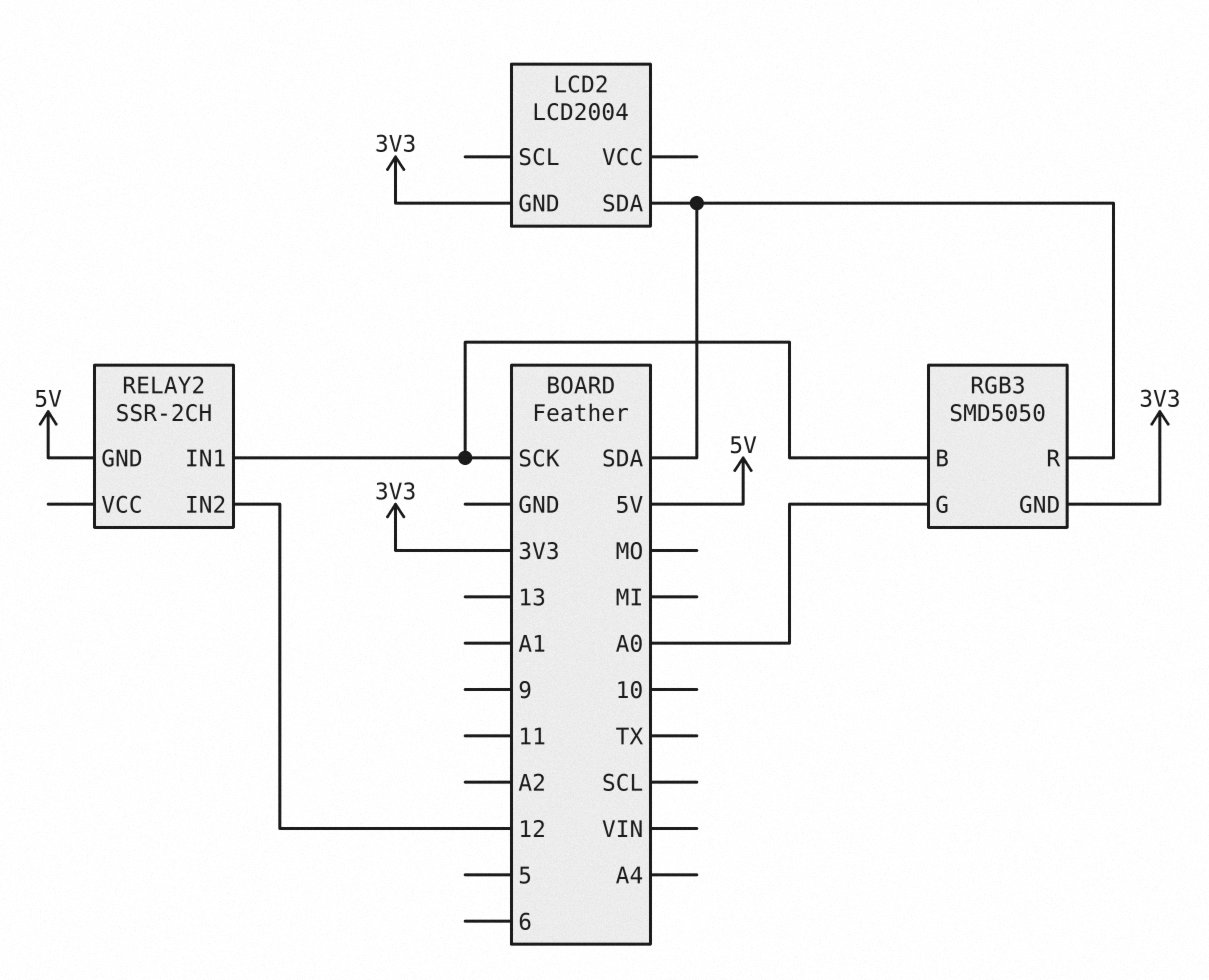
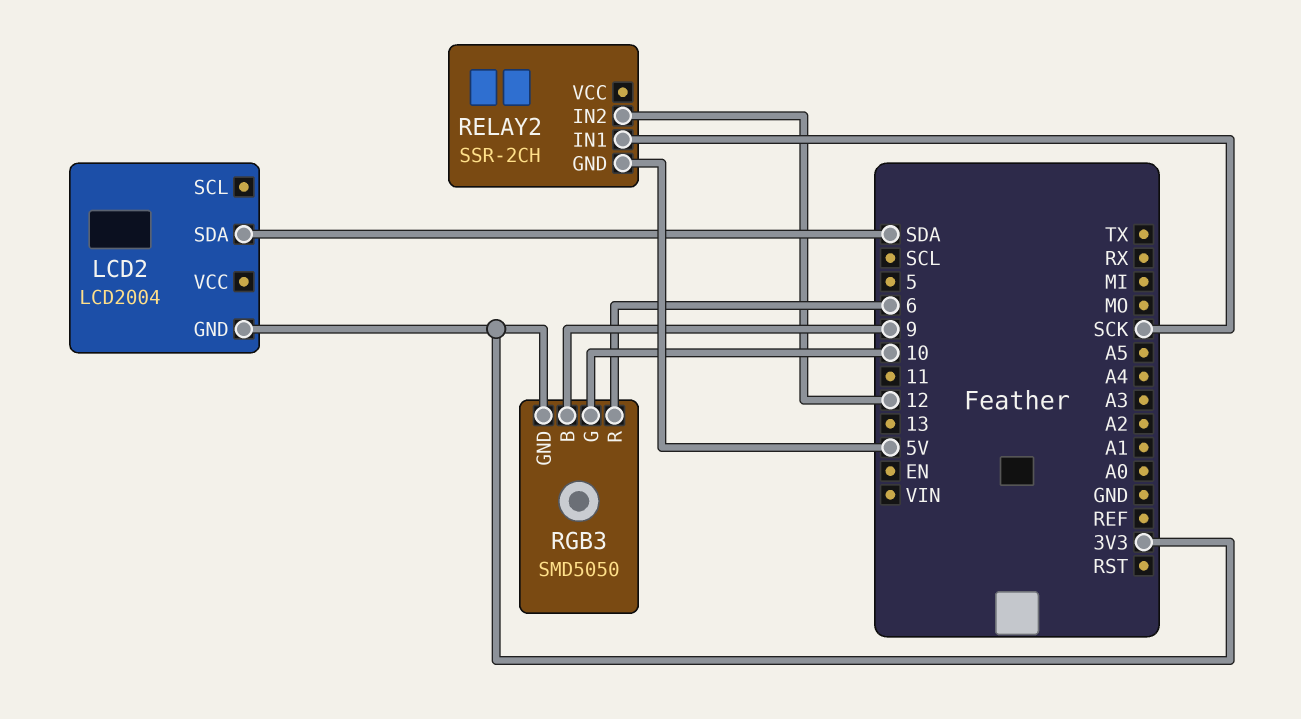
RGB3 pin B: SCK -> 9
RGB3 pin G: A0 -> 10
RGB3 pin R: SDA -> 6

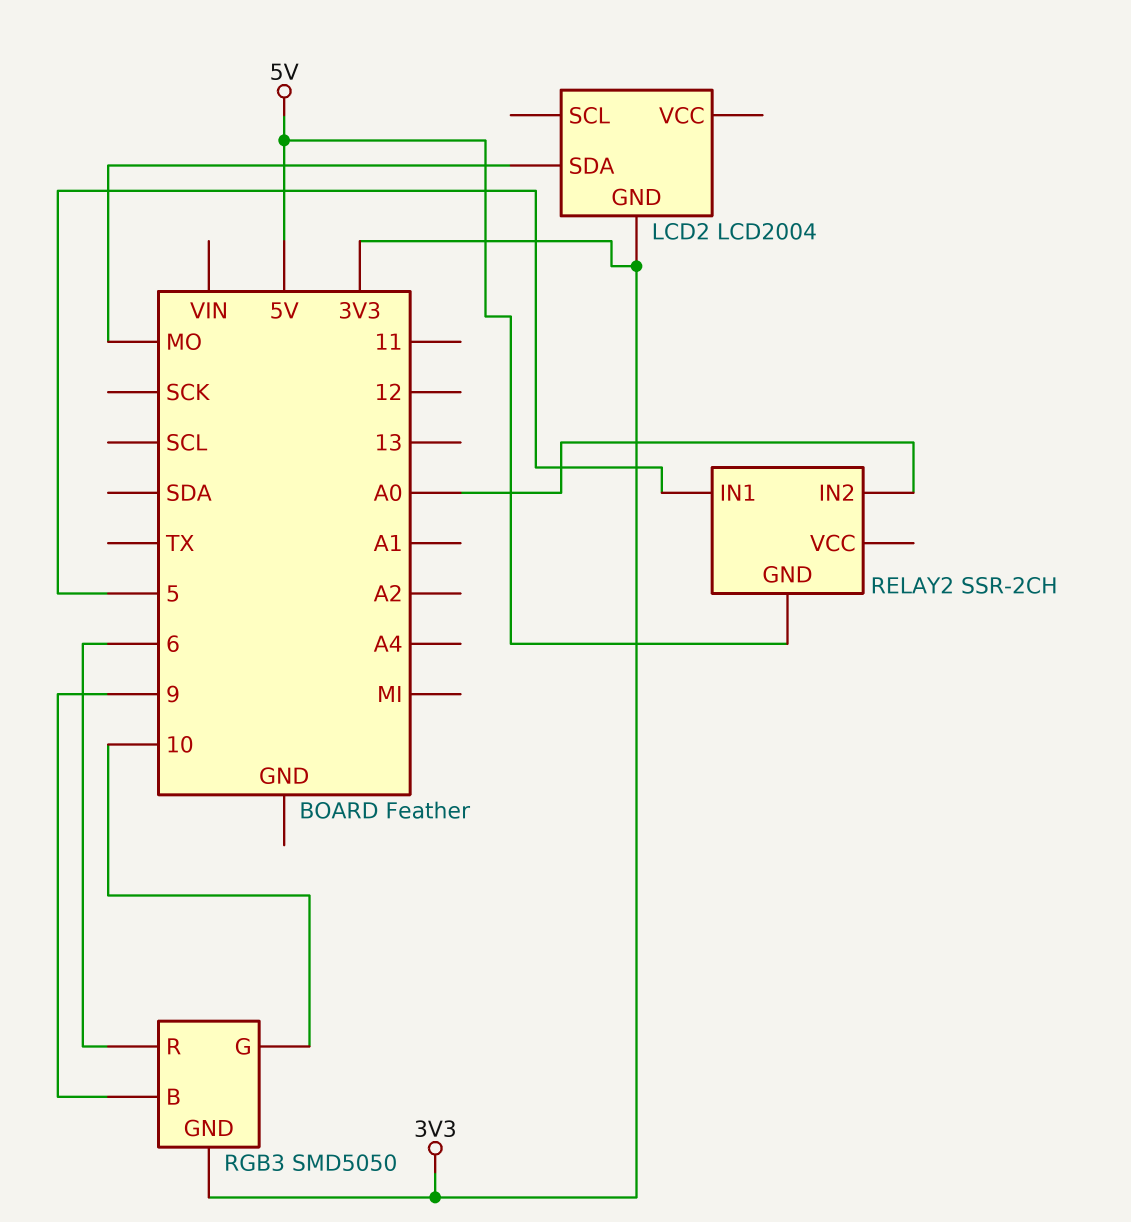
LCD2 pin SDA: SDA -> MO
RELAY2 pin IN1: SCK -> 5
RELAY2 pin IN2: 12 -> A0

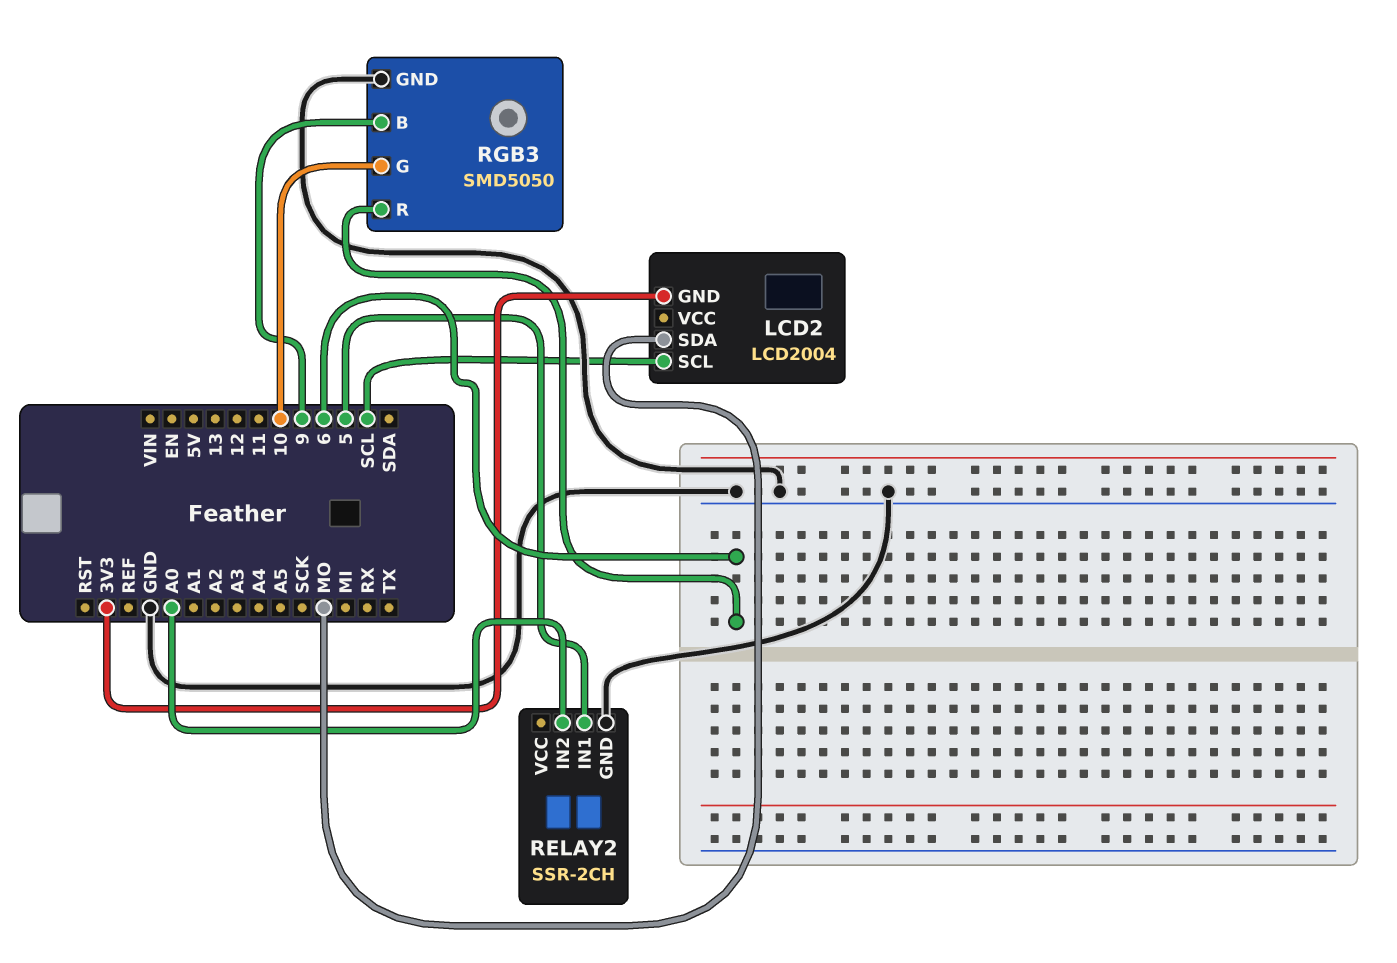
LCD2 pin SCL: none -> SCL
RELAY2 pin GND: 5V -> GND
RGB3 pin GND: 3V3 -> GND

